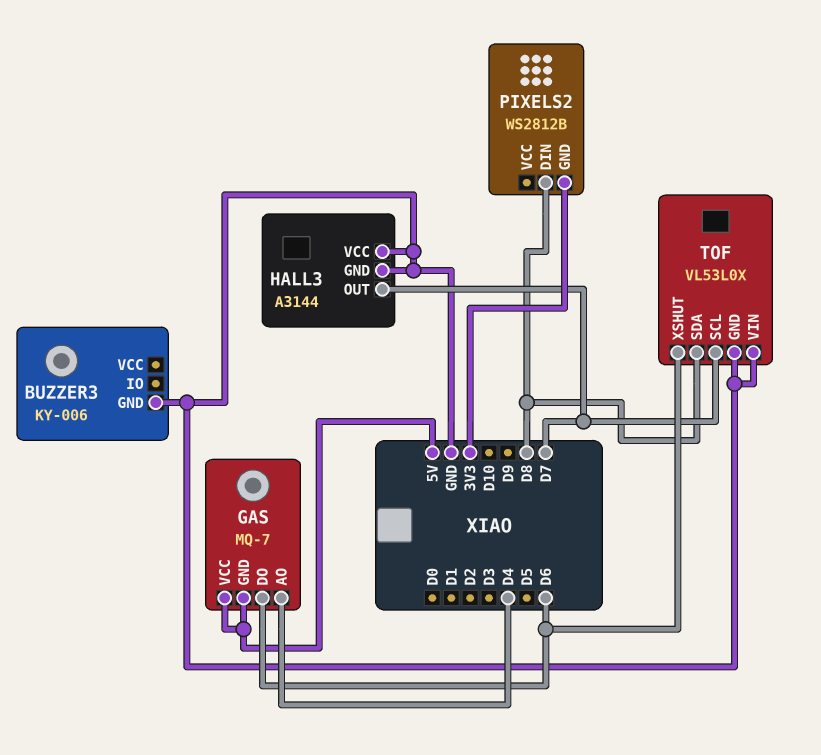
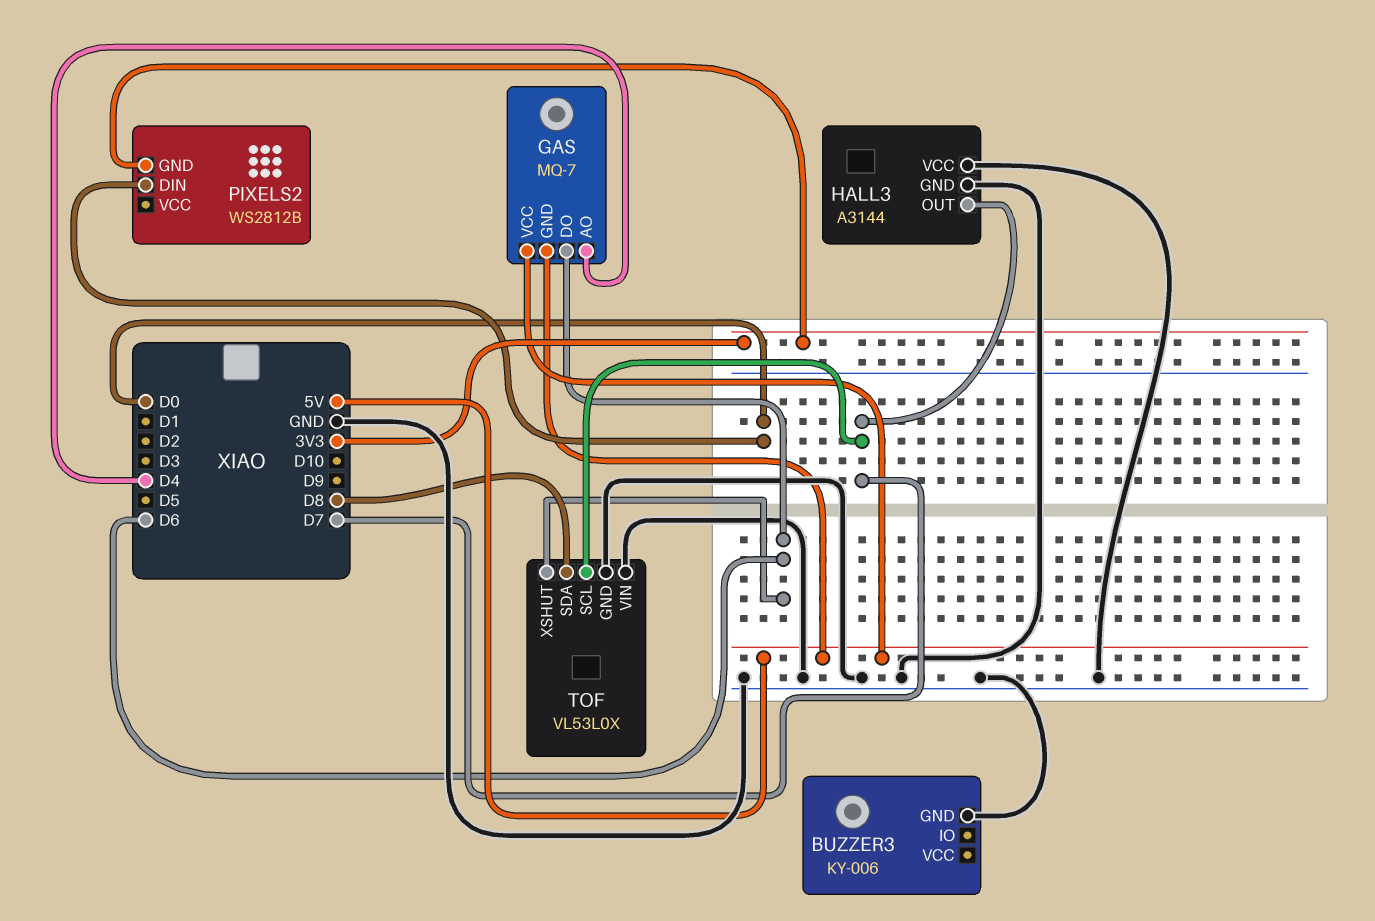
PIXELS2 pin DIN: D8 -> D0

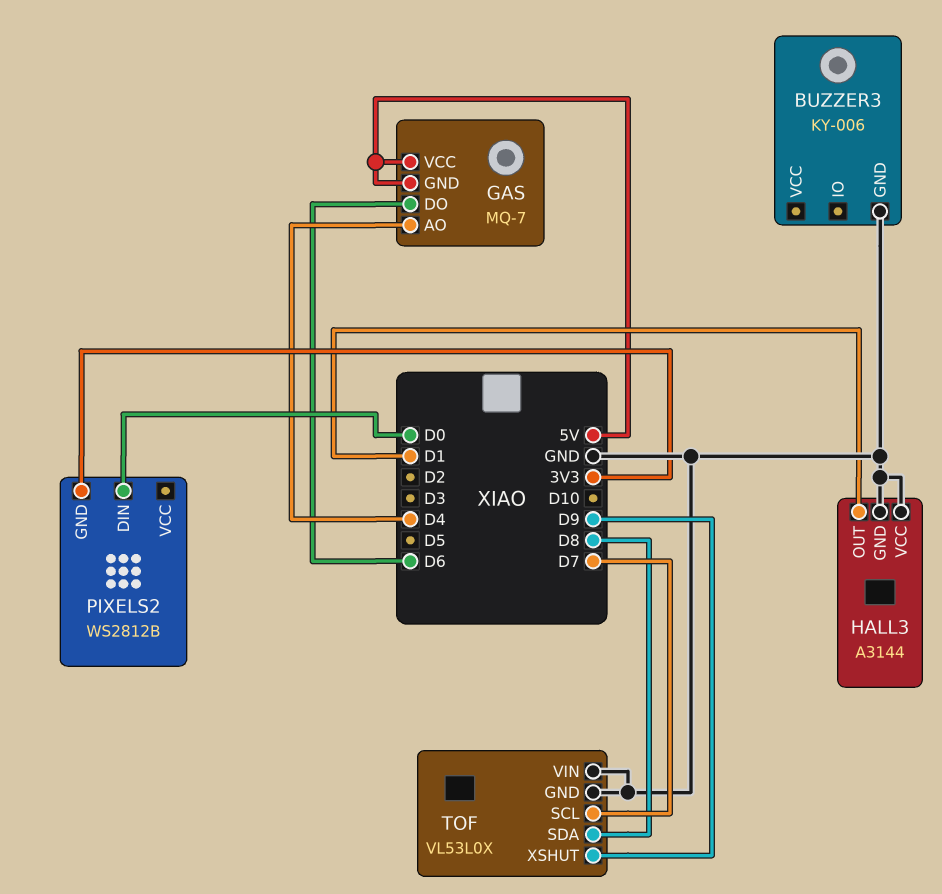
HALL3 pin OUT: D7 -> D1
TOF pin XSHUT: D6 -> D9

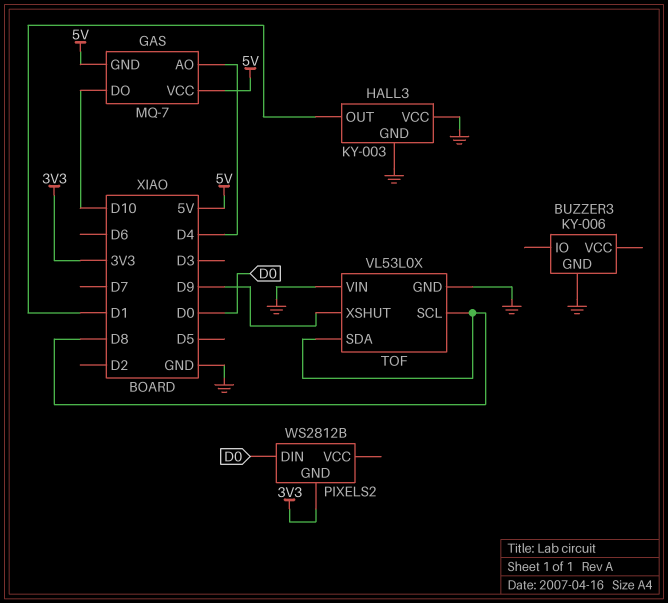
GAS pin DO: D6 -> D10
HALL3: A3144 -> KY-003
TOF pin SCL: D7 -> D8

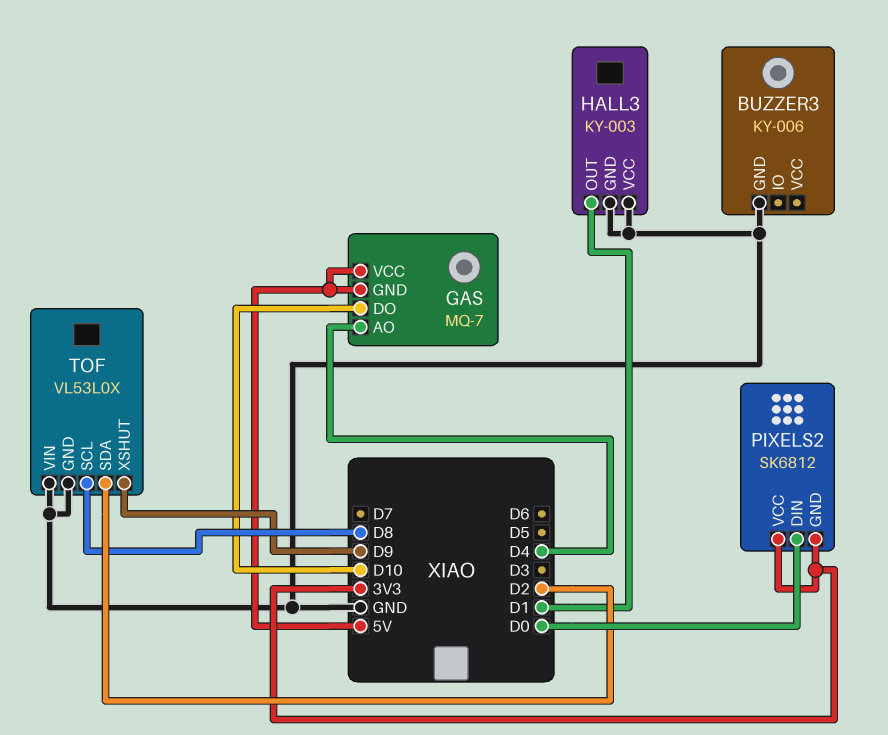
PIXELS2: WS2812B -> SK6812
PIXELS2 pin VCC: none -> 3V3
TOF pin SDA: D8 -> D2

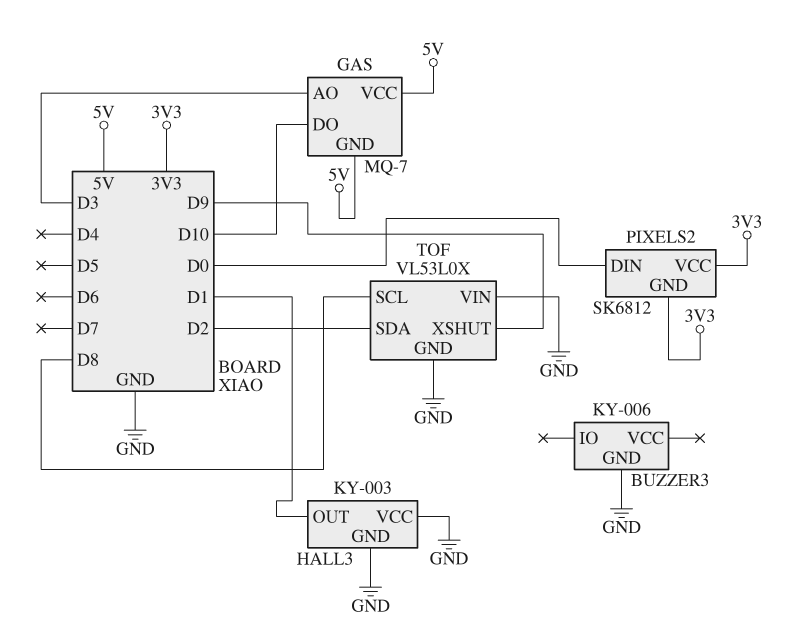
GAS pin AO: D4 -> D3

